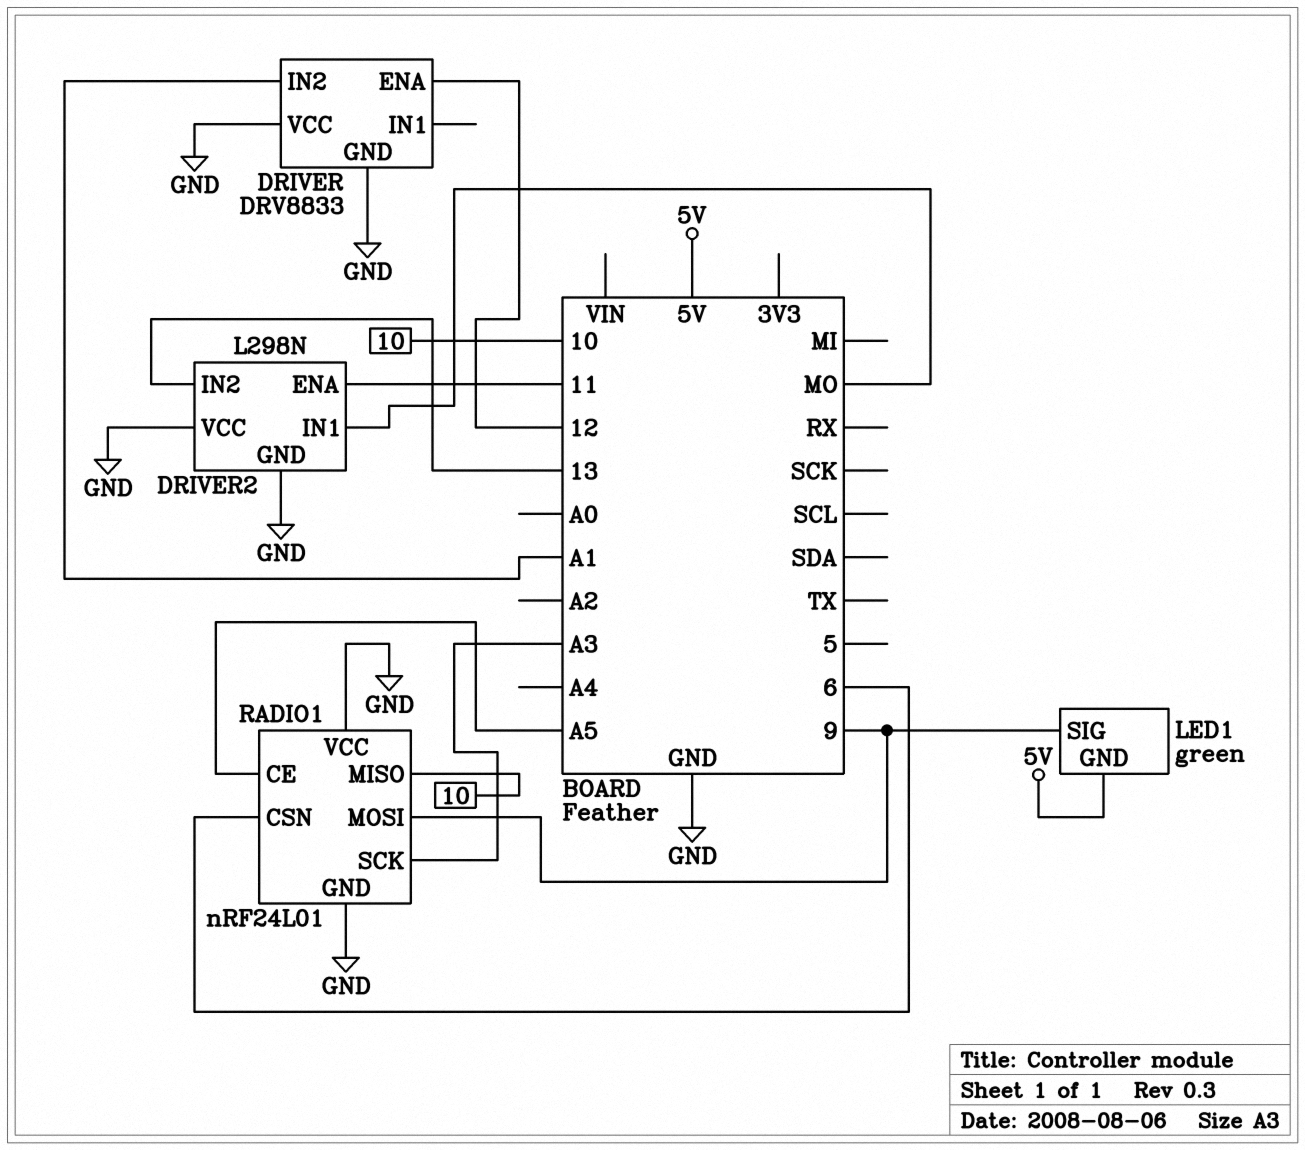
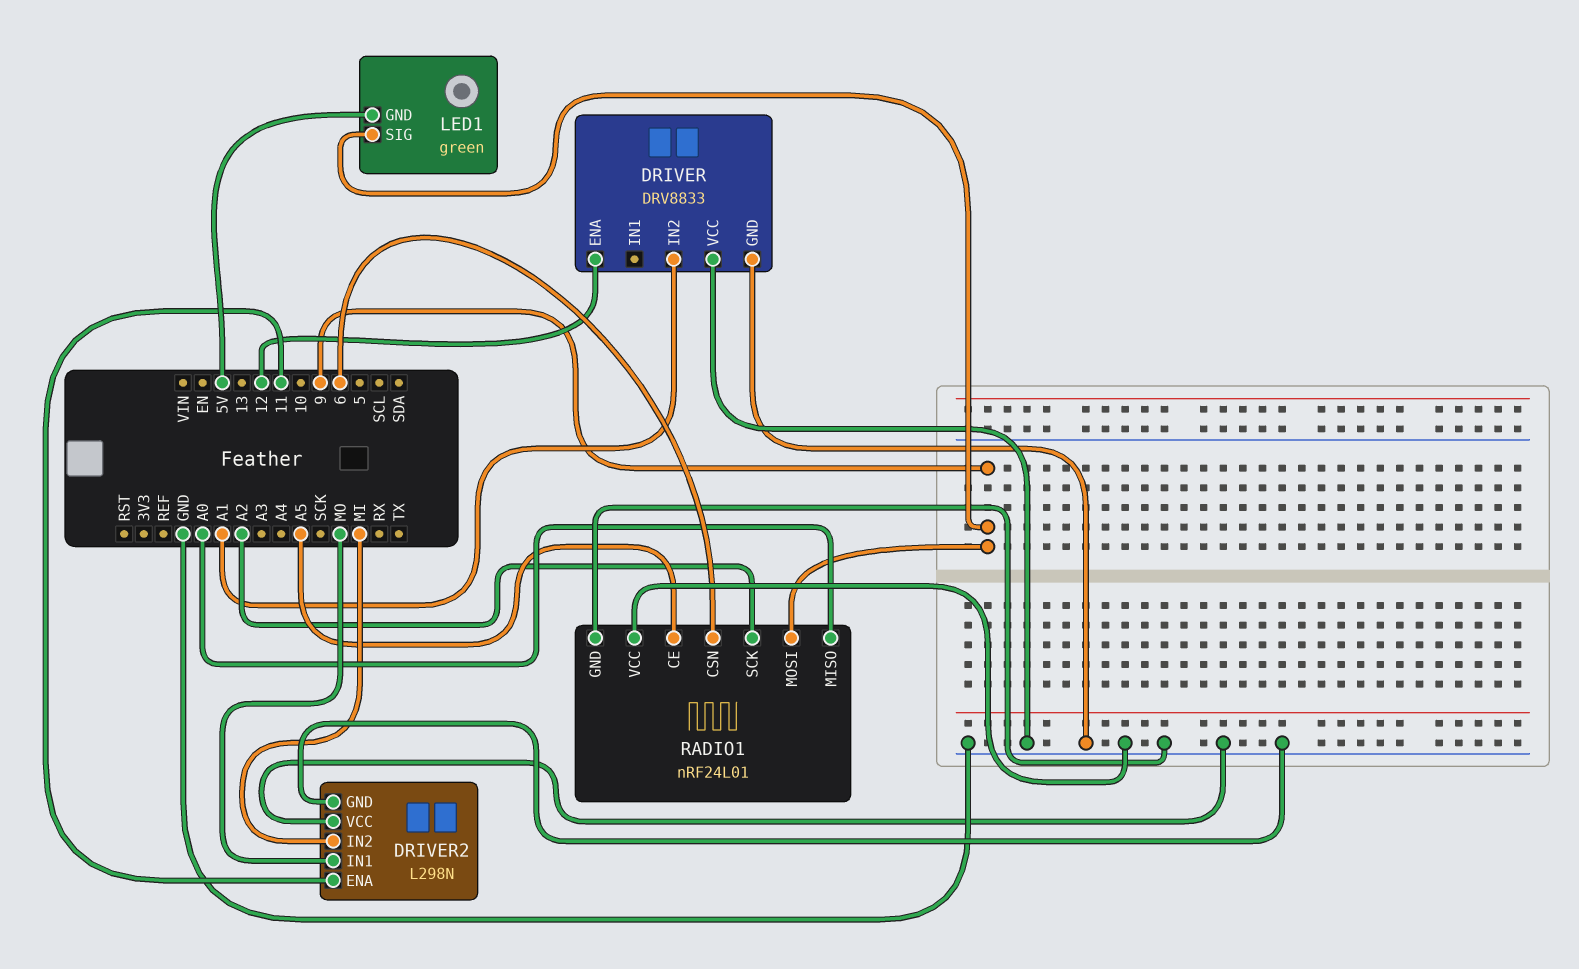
DRIVER2 pin IN2: 13 -> MI
RADIO1 pin MISO: 10 -> A0
RADIO1 pin SCK: A3 -> A2

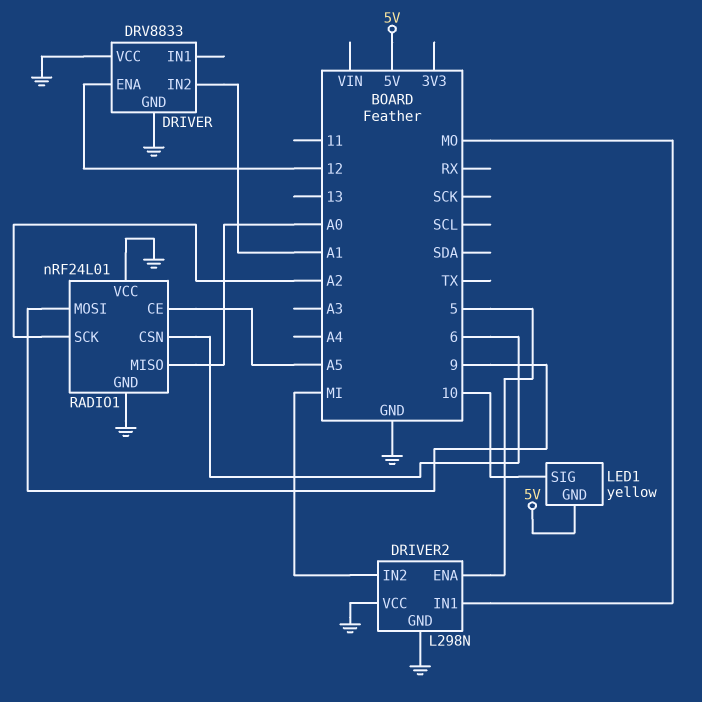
DRIVER2 pin ENA: 11 -> 5
LED1: green -> yellow
LED1 pin SIG: 9 -> 10

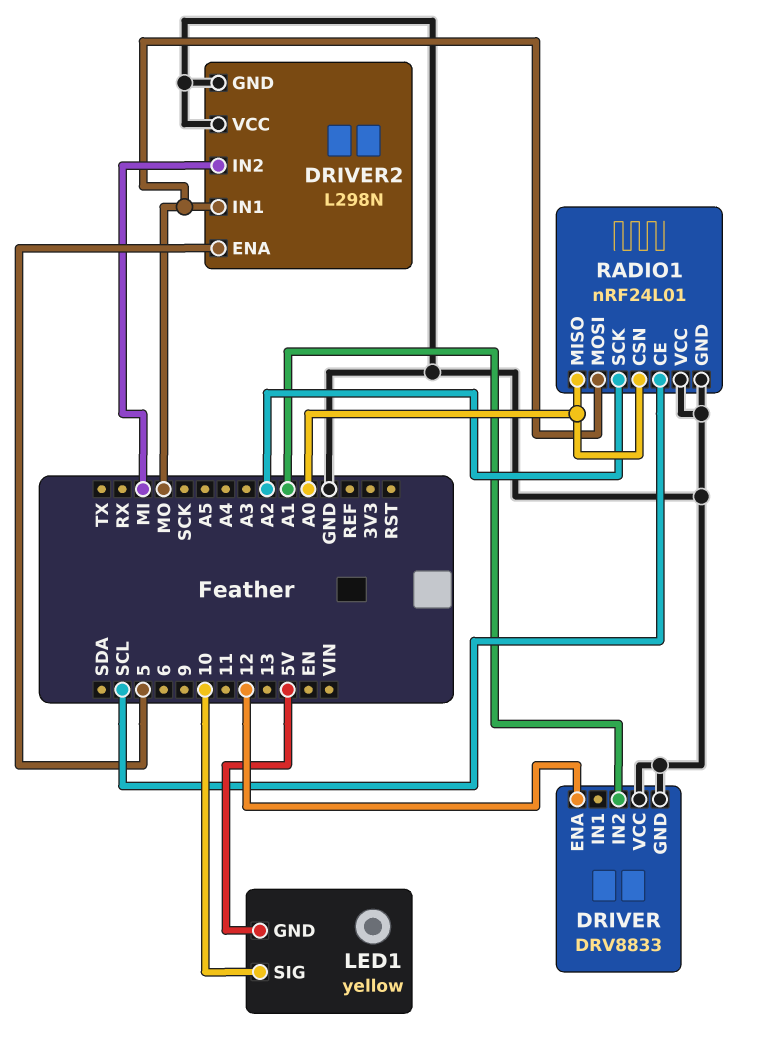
RADIO1 pin CE: A5 -> SCL
RADIO1 pin CSN: 6 -> A0
RADIO1 pin MOSI: 9 -> MO

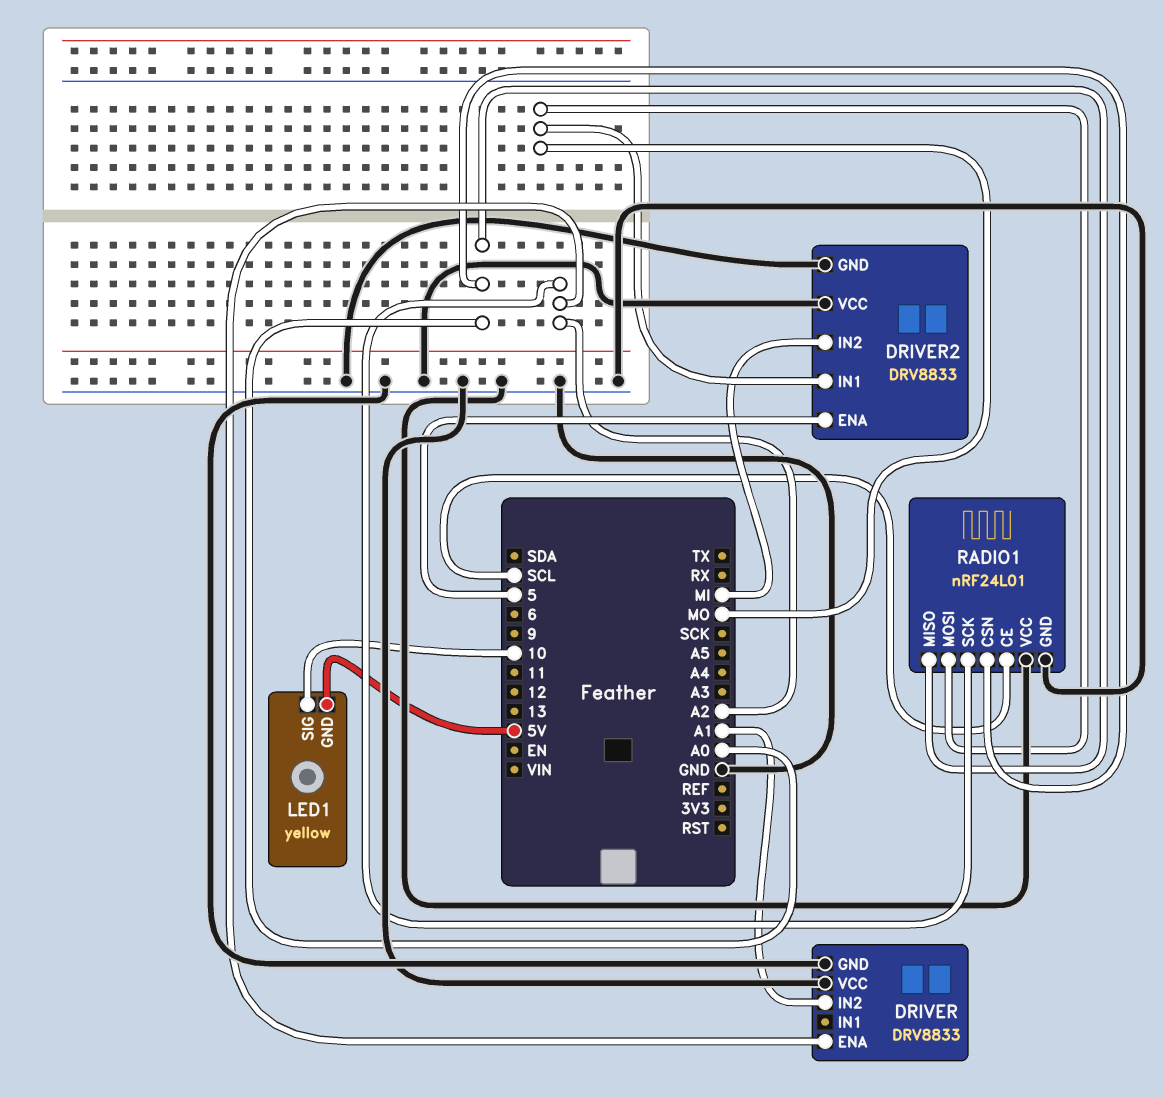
DRIVER pin ENA: 12 -> A2
DRIVER2: L298N -> DRV8833

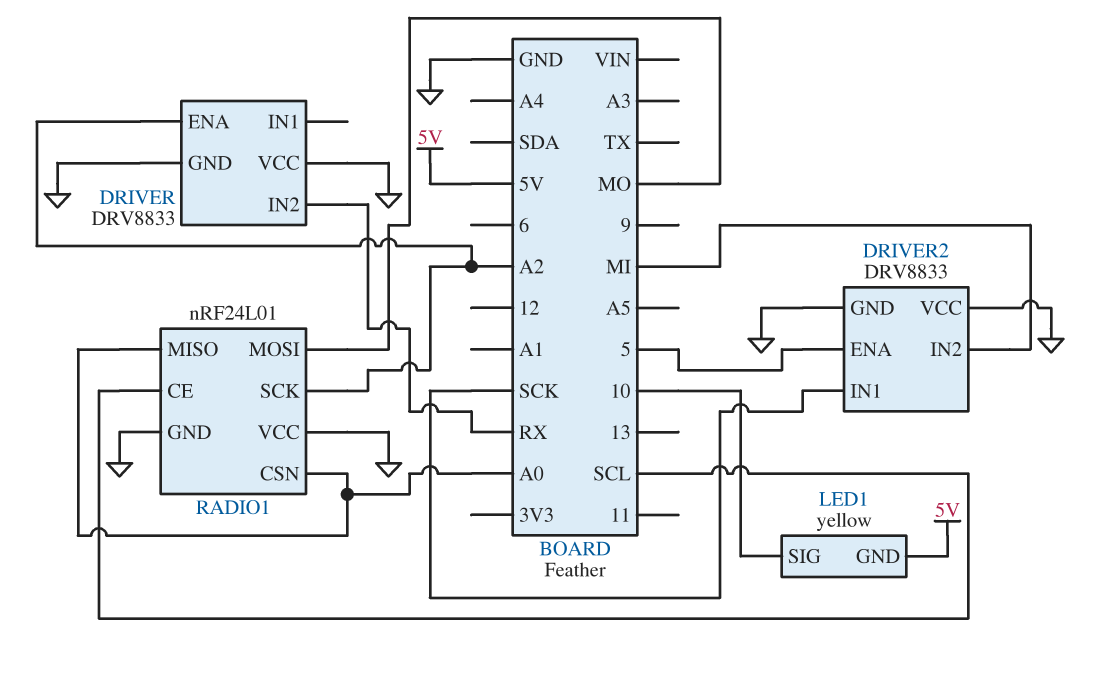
DRIVER pin IN2: A1 -> RX
DRIVER2 pin IN1: MO -> SCK

